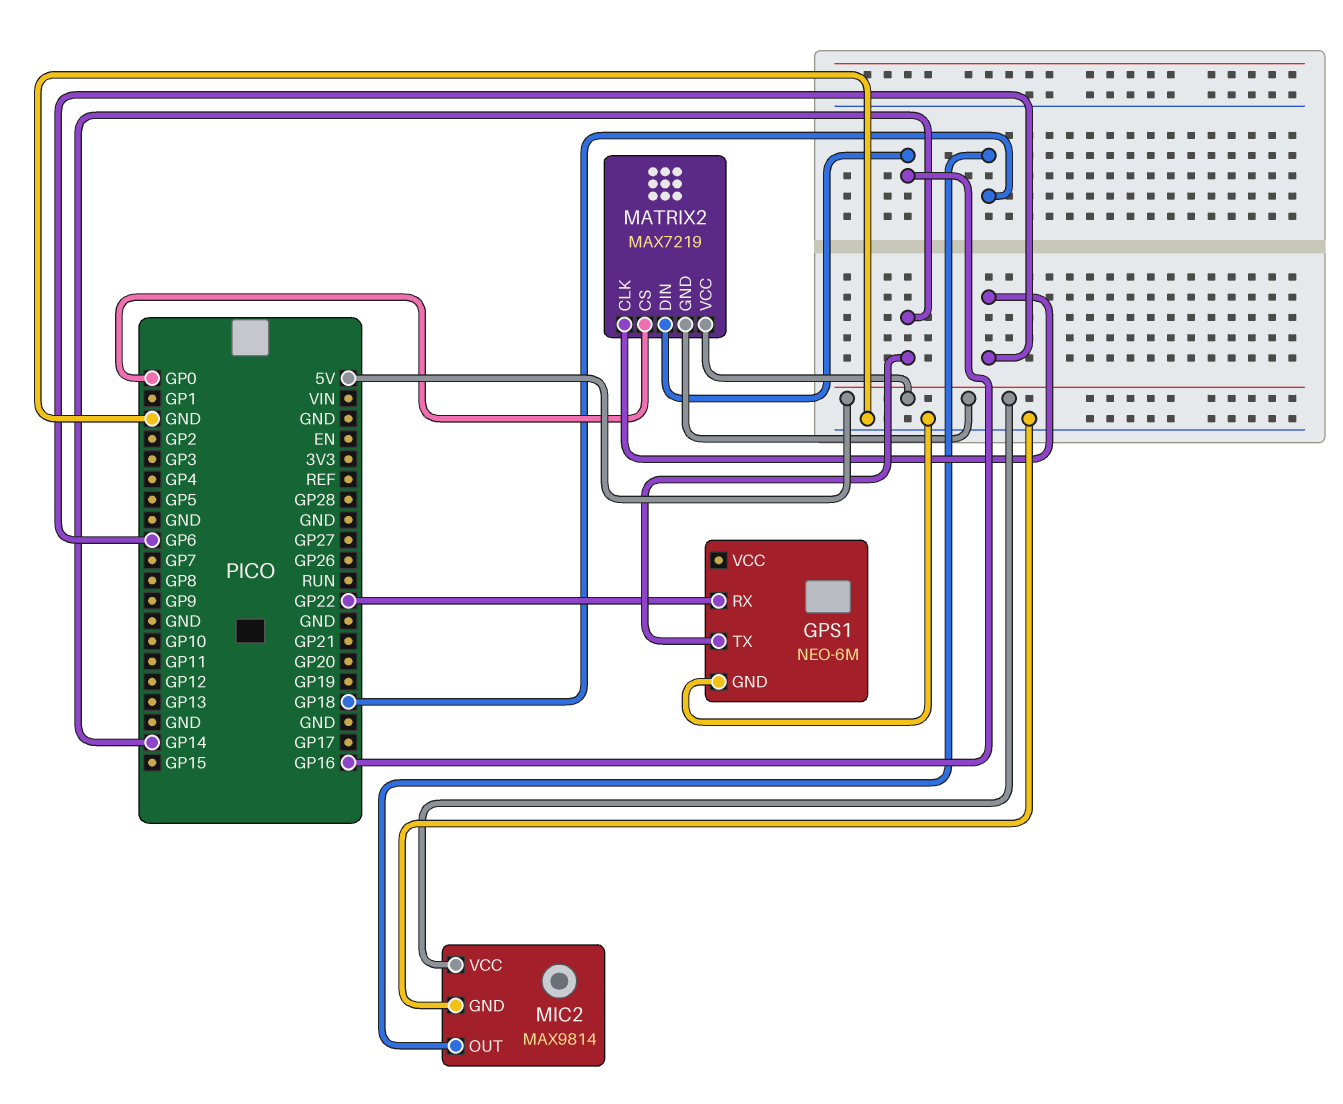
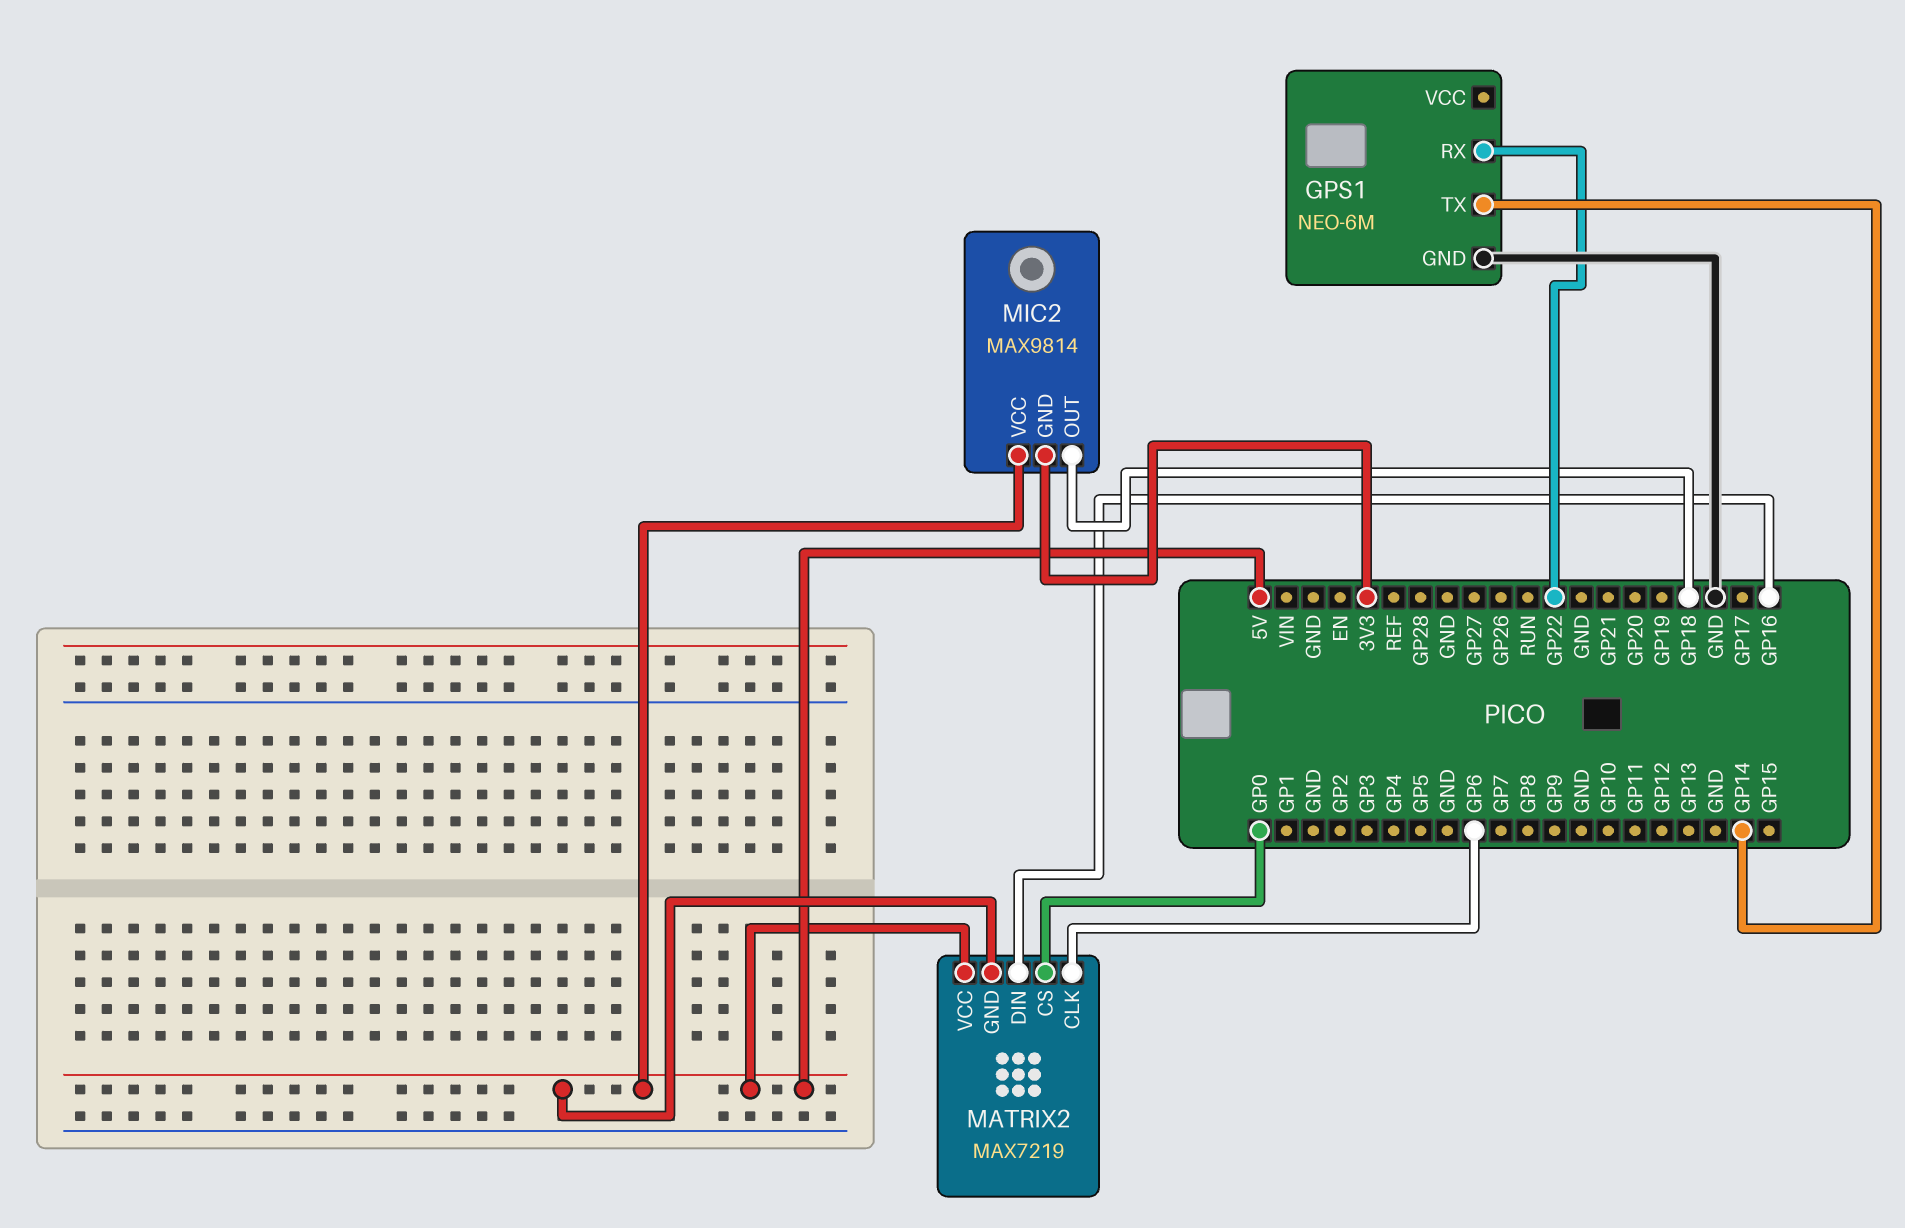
MIC2 pin GND: GND -> 3V3

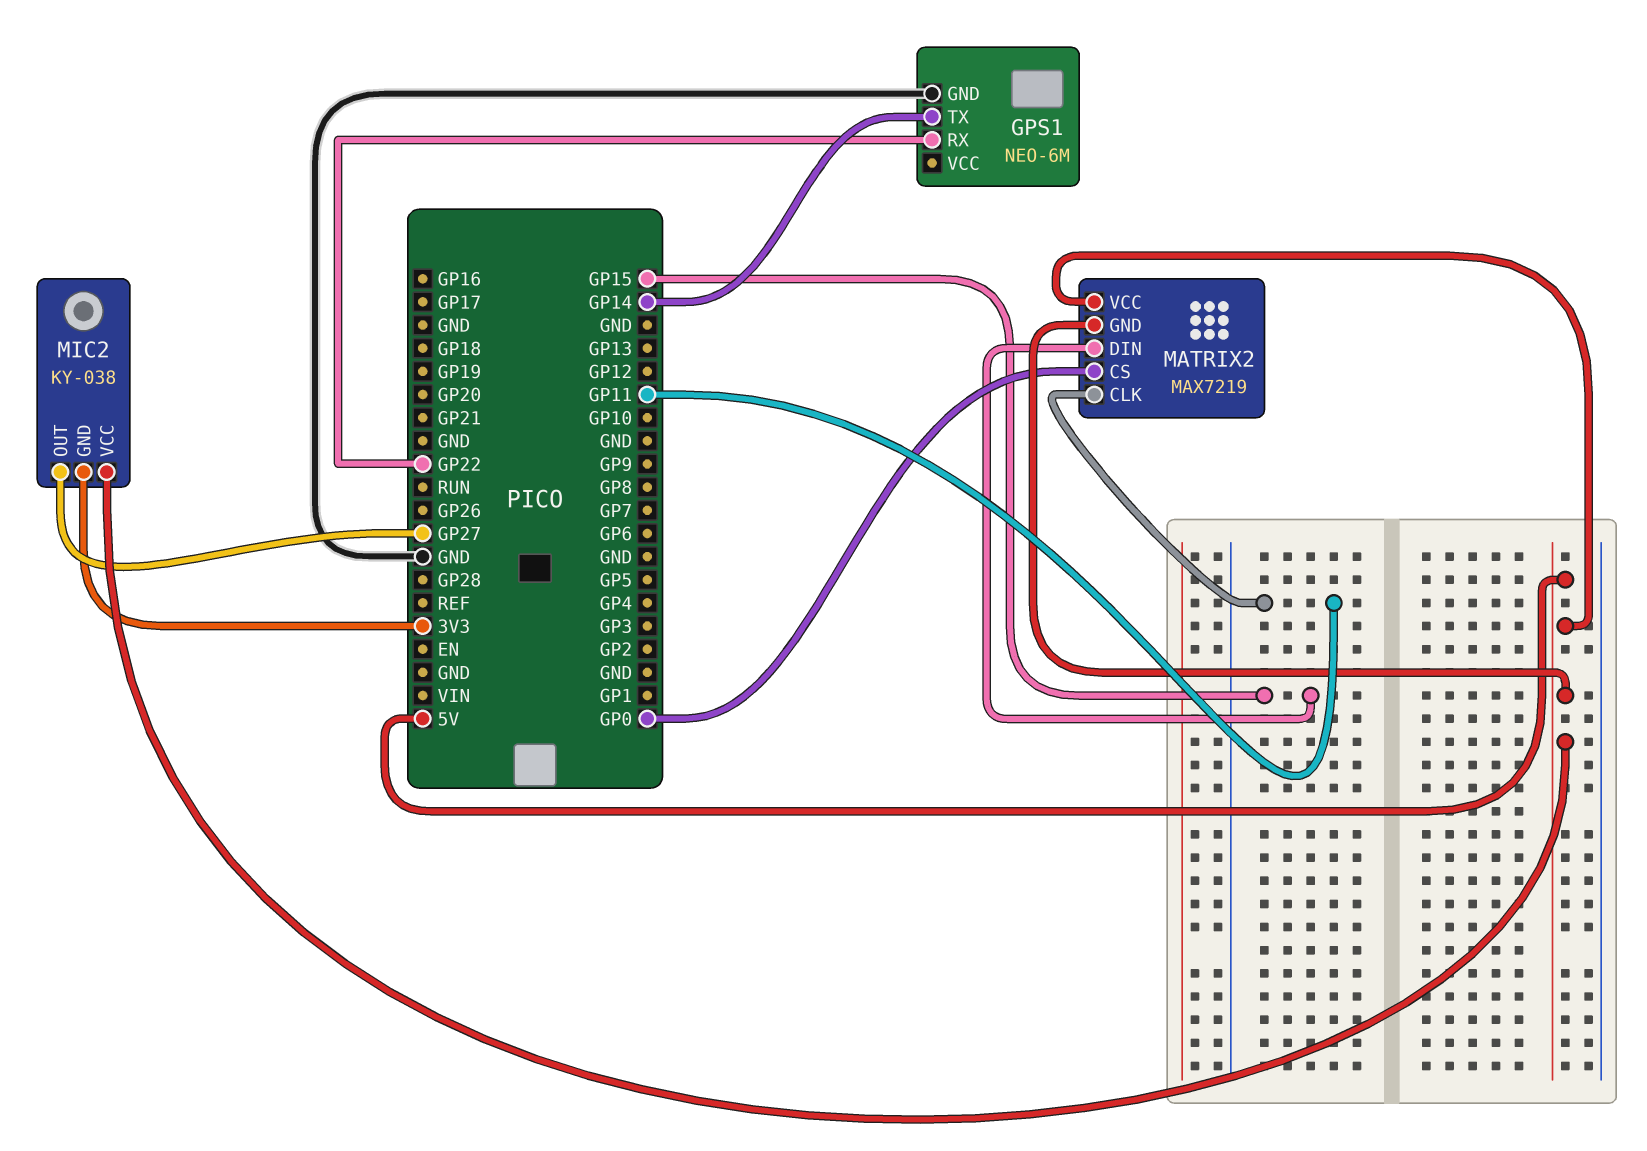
MATRIX2 pin CLK: GP6 -> GP11
MATRIX2 pin DIN: GP16 -> GP15
MIC2: MAX9814 -> KY-038
MIC2 pin OUT: GP18 -> GP27

